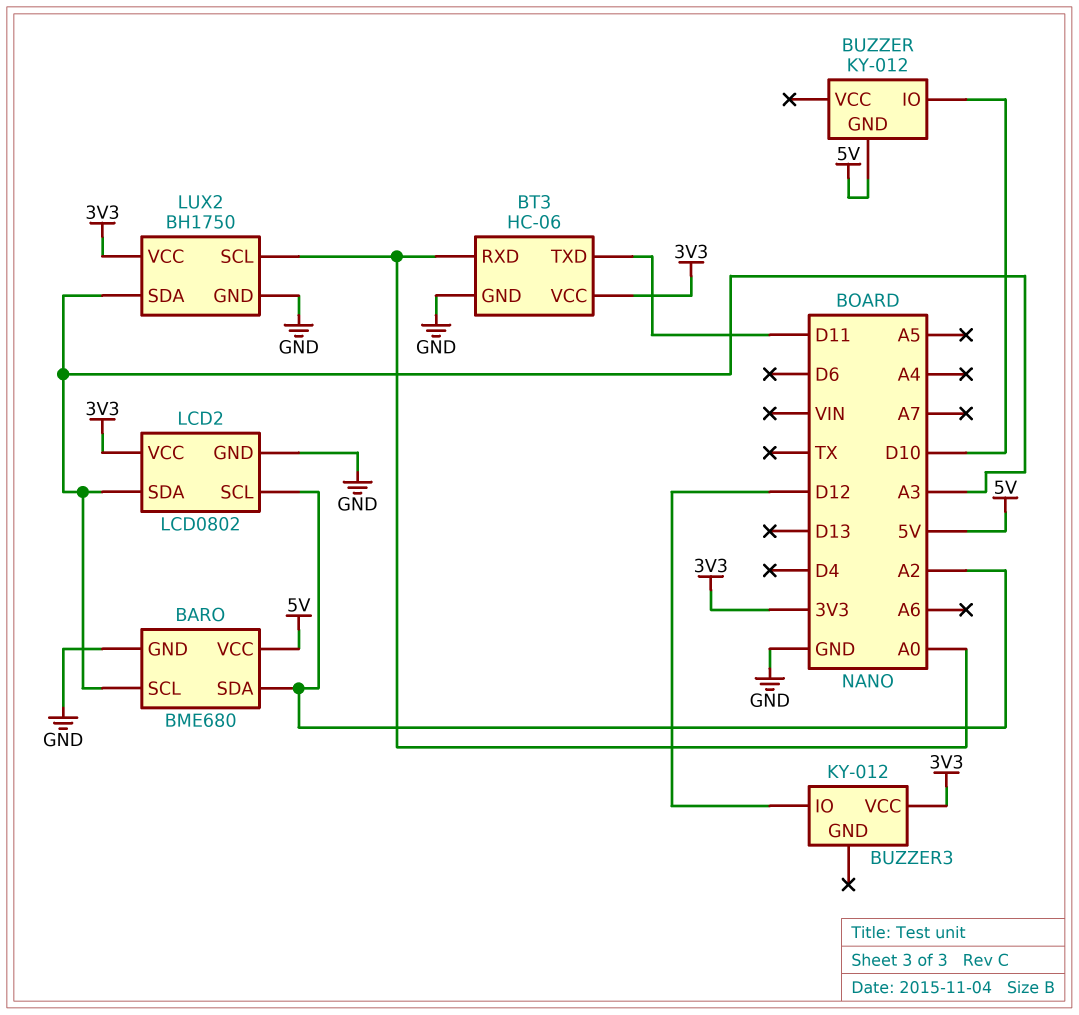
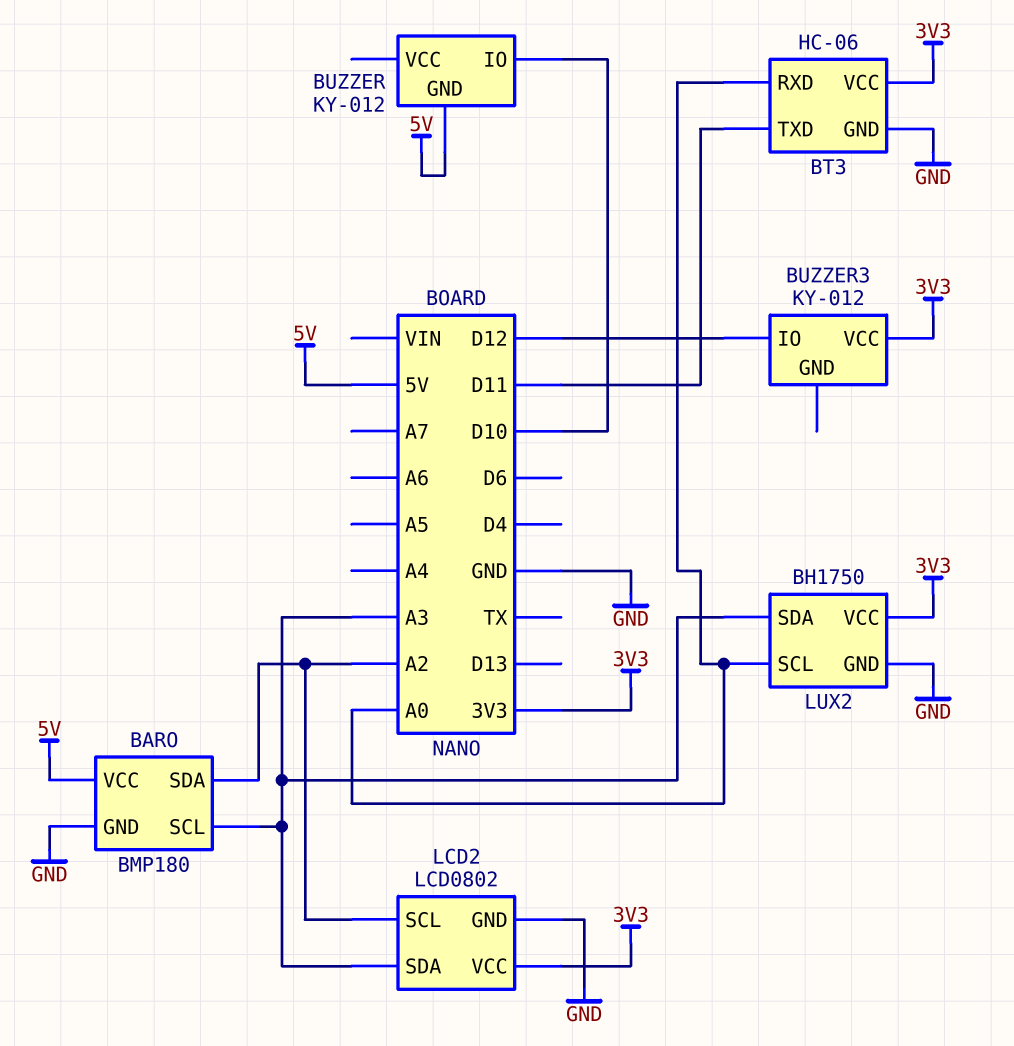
BARO: BME680 -> BMP180

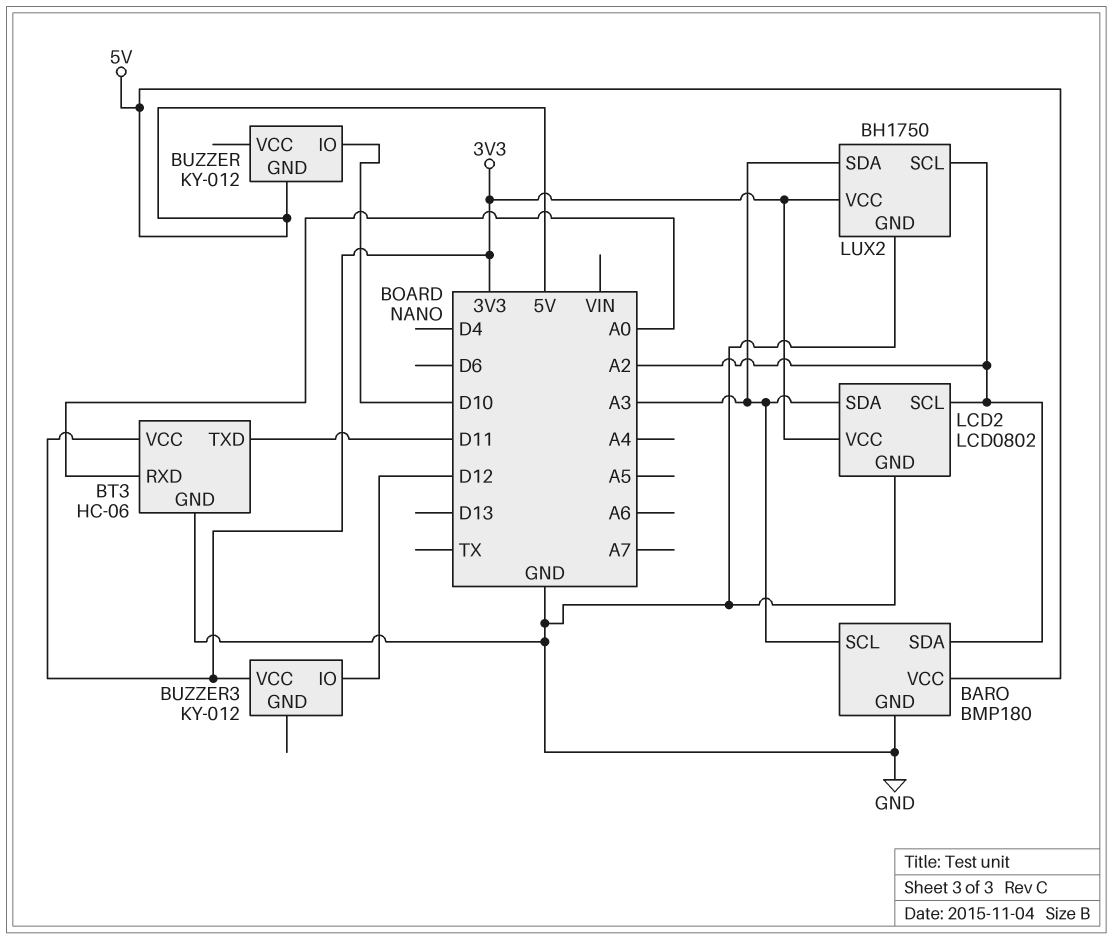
LUX2 pin SCL: A0 -> A2

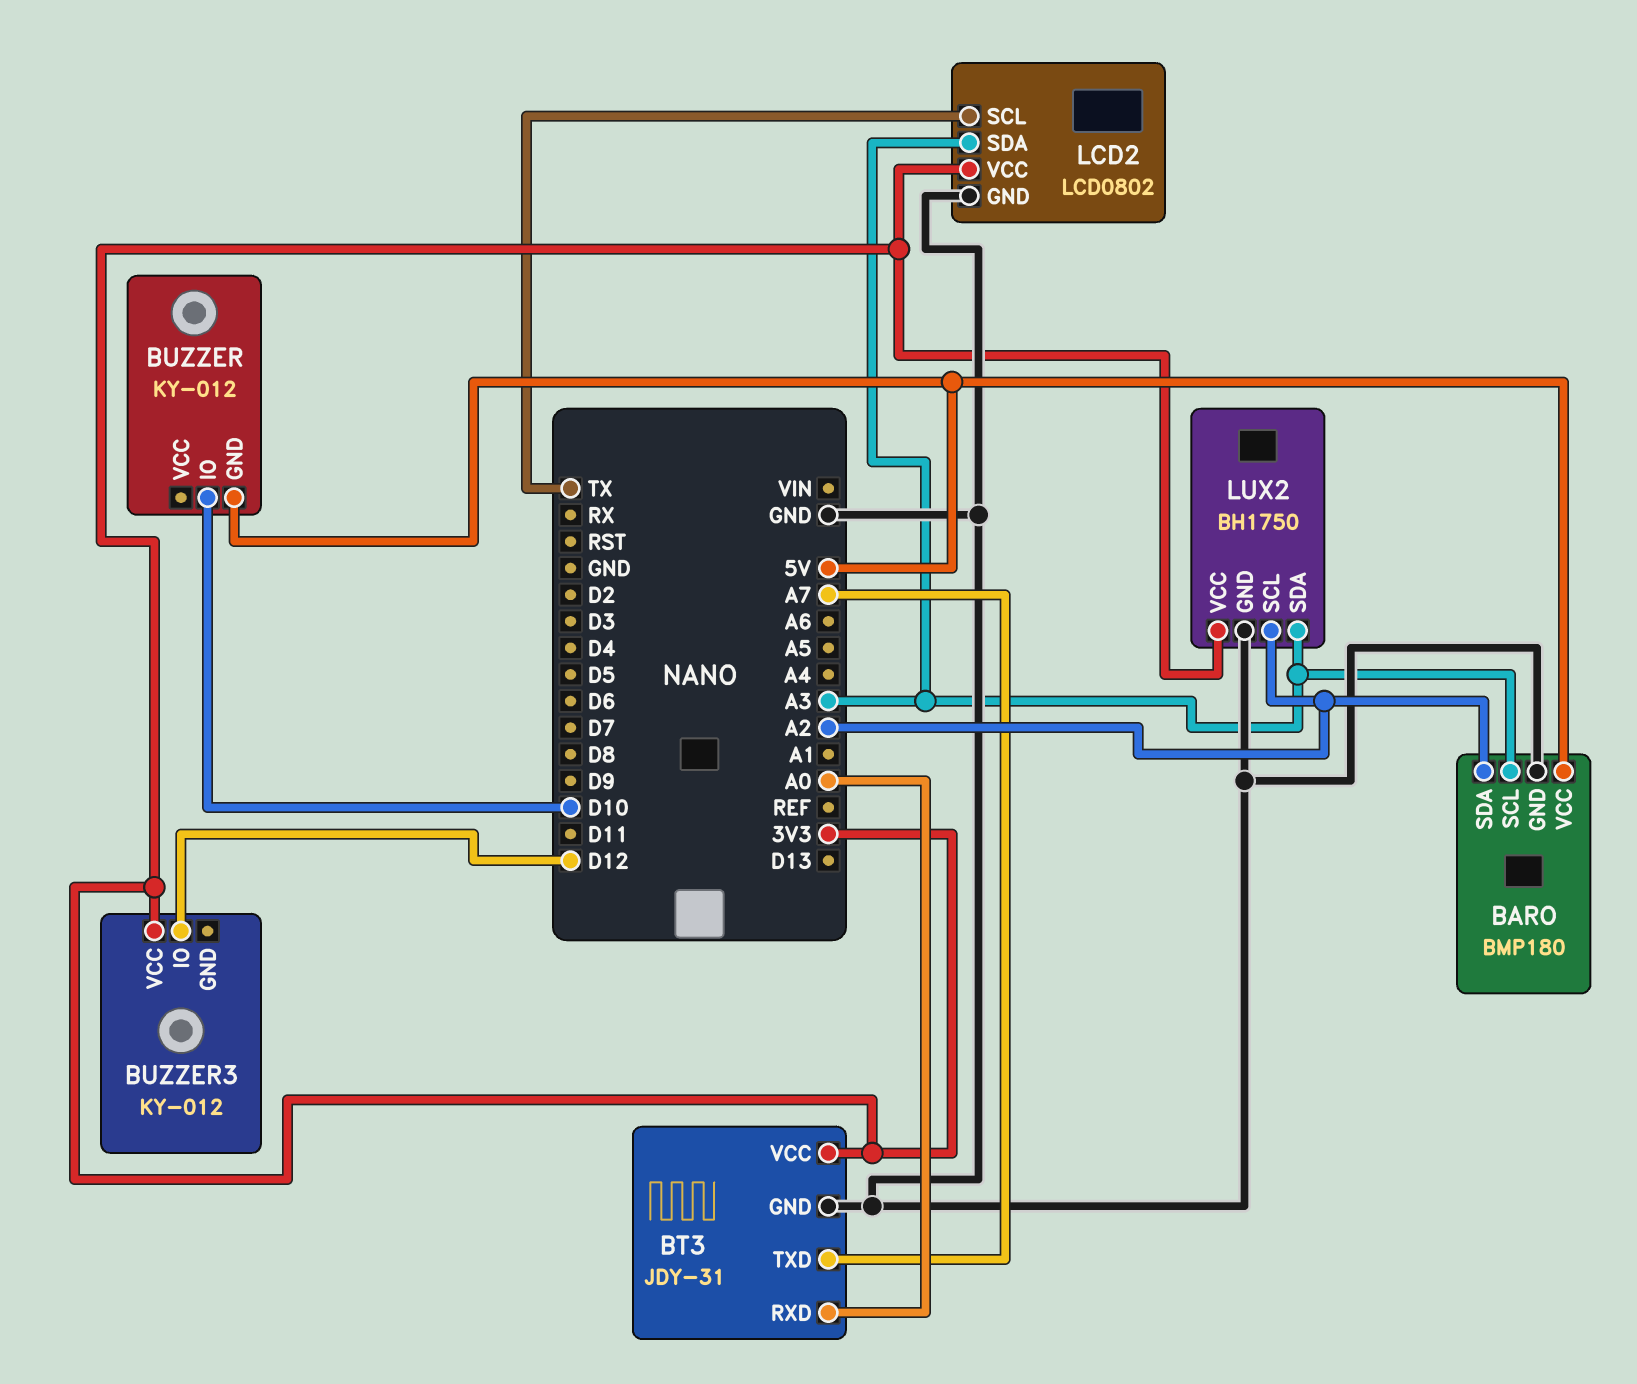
BT3: HC-06 -> JDY-31
BT3 pin TXD: D11 -> A7
LCD2 pin SCL: A2 -> TX

